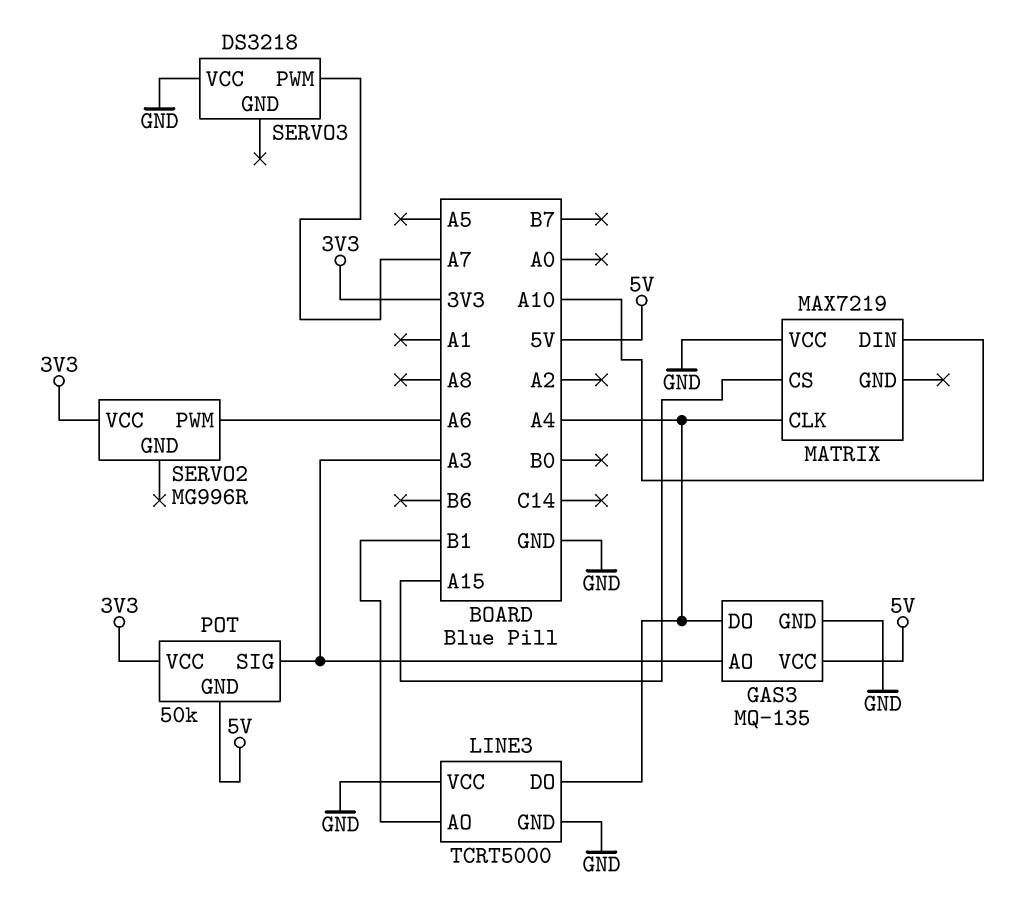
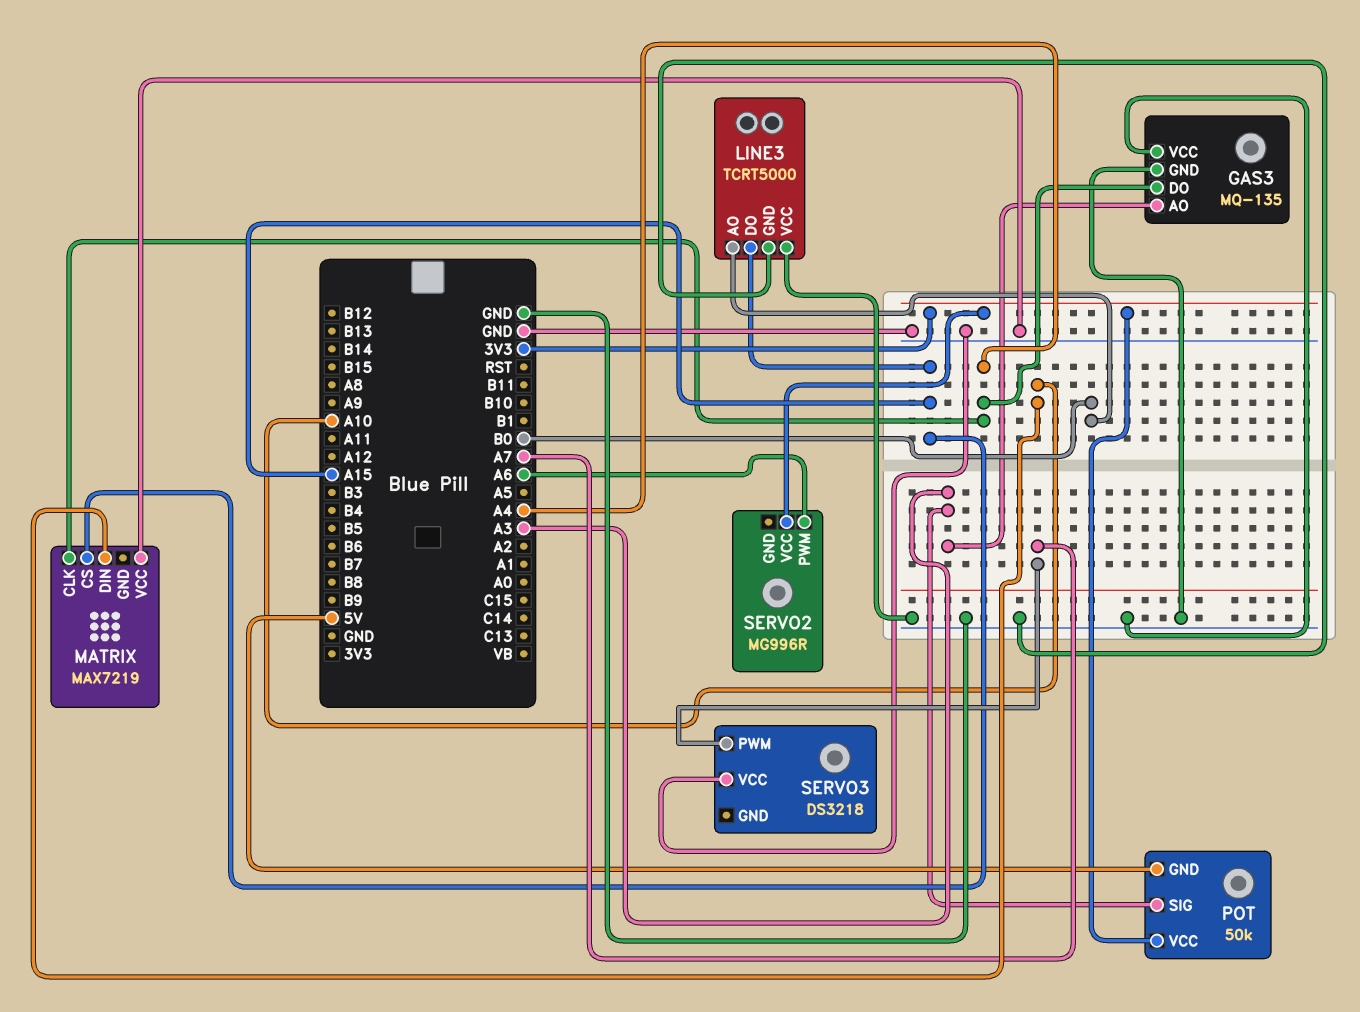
GAS3 pin VCC: 5V -> GND
LINE3 pin AO: B1 -> B0
LINE3 pin DO: A4 -> A15

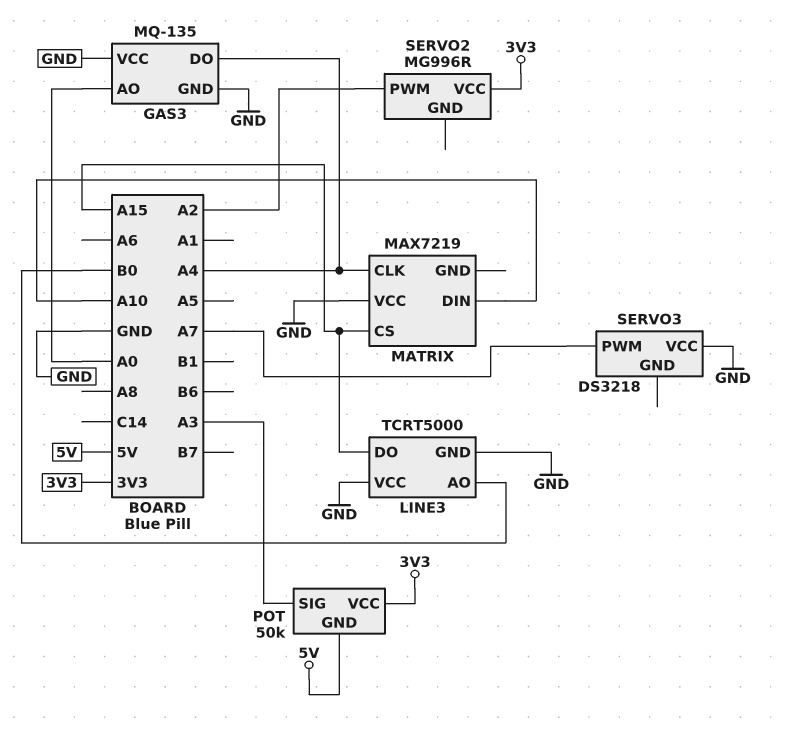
GAS3 pin AO: A3 -> A0
SERVO2 pin PWM: A6 -> A2

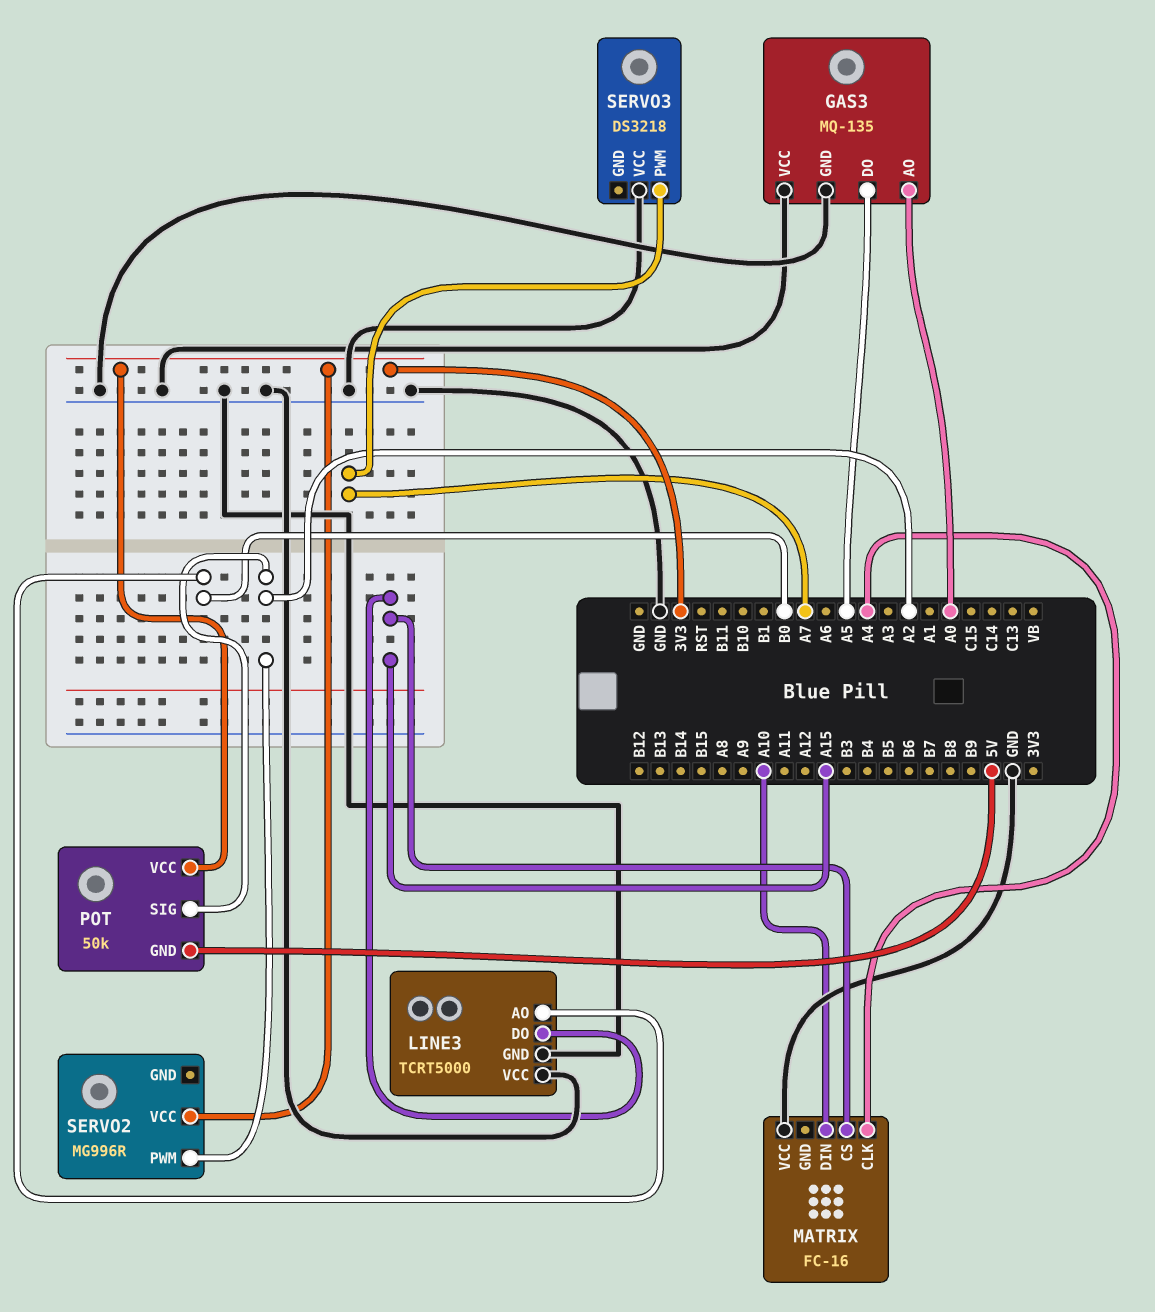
GAS3 pin DO: A4 -> A5
MATRIX: MAX7219 -> FC-16
POT pin SIG: A3 -> A2

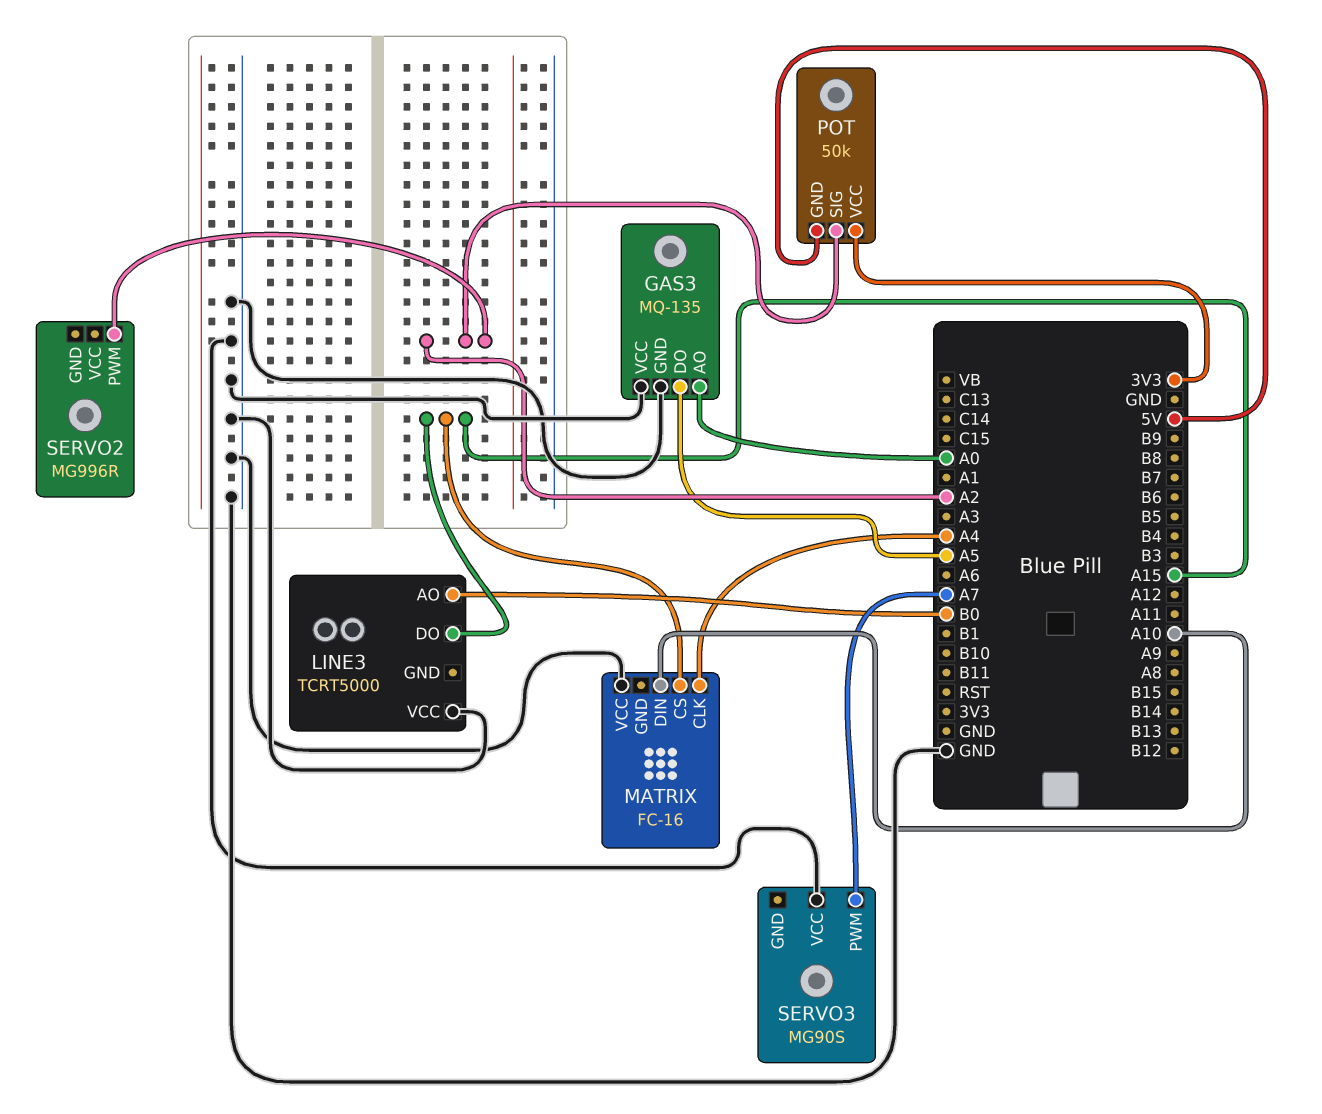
LINE3 pin GND: GND -> none
SERVO2 pin VCC: 3V3 -> none
SERVO3: DS3218 -> MG90S

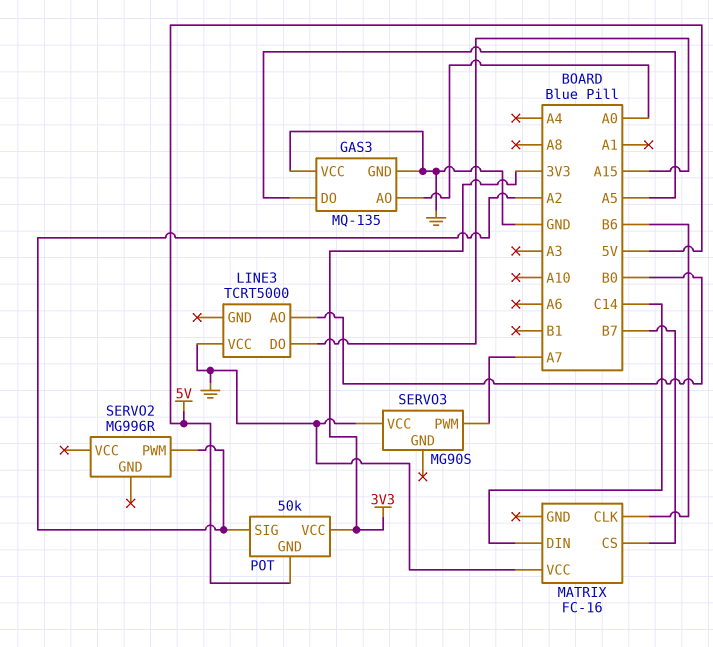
MATRIX pin CLK: A4 -> B6
MATRIX pin CS: A15 -> B7
MATRIX pin DIN: A10 -> C14

